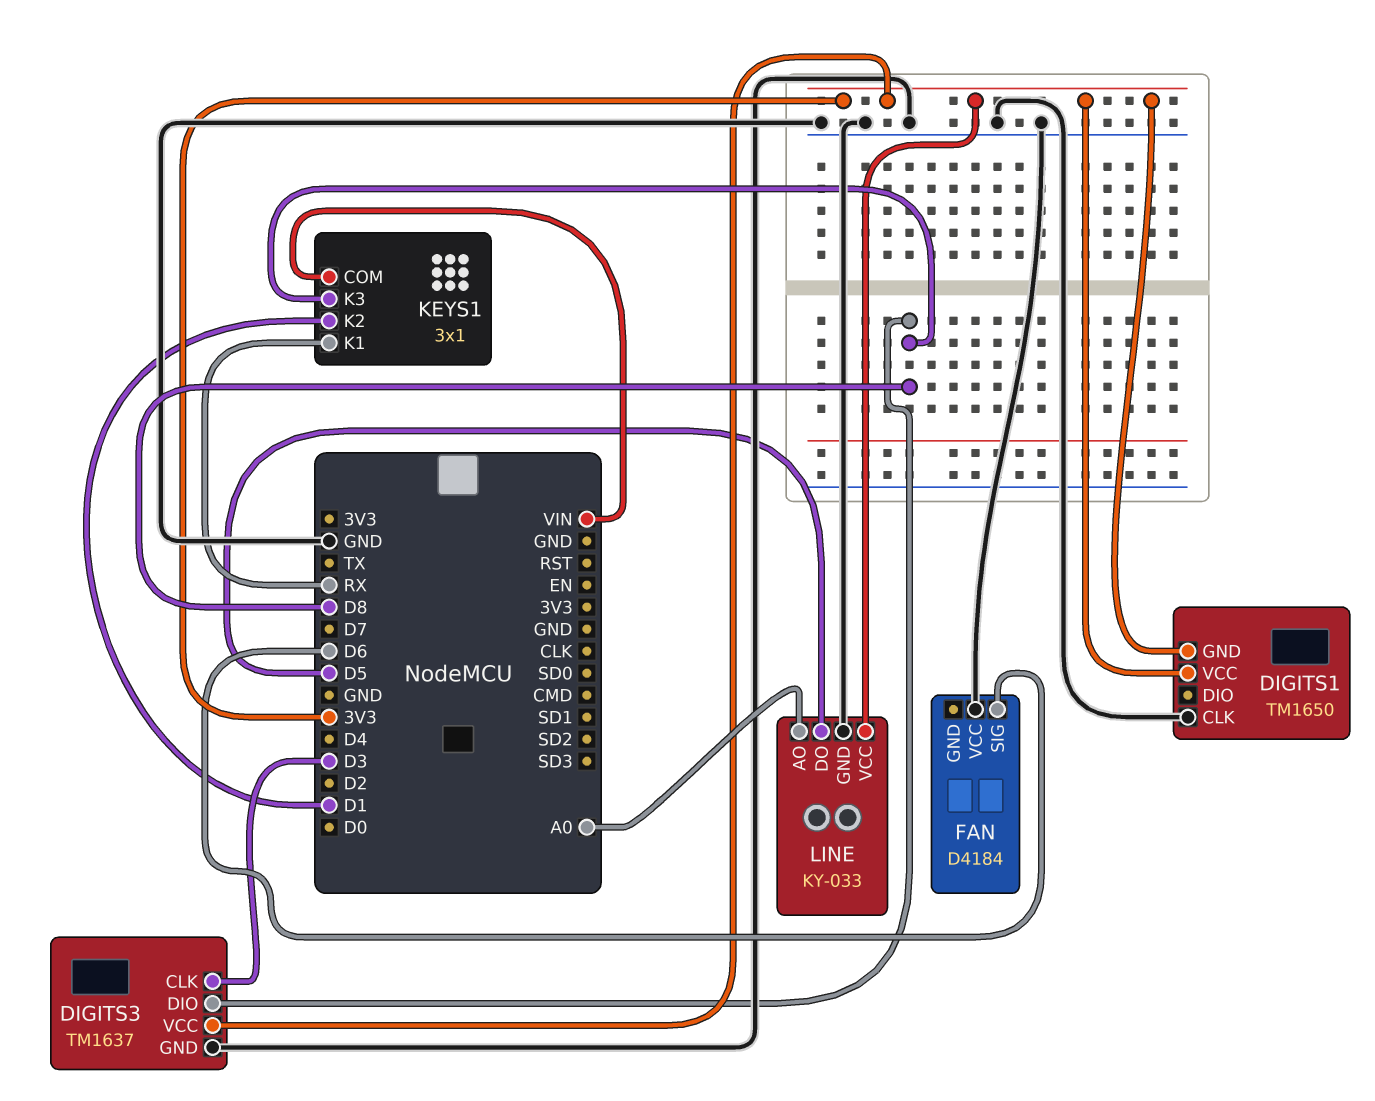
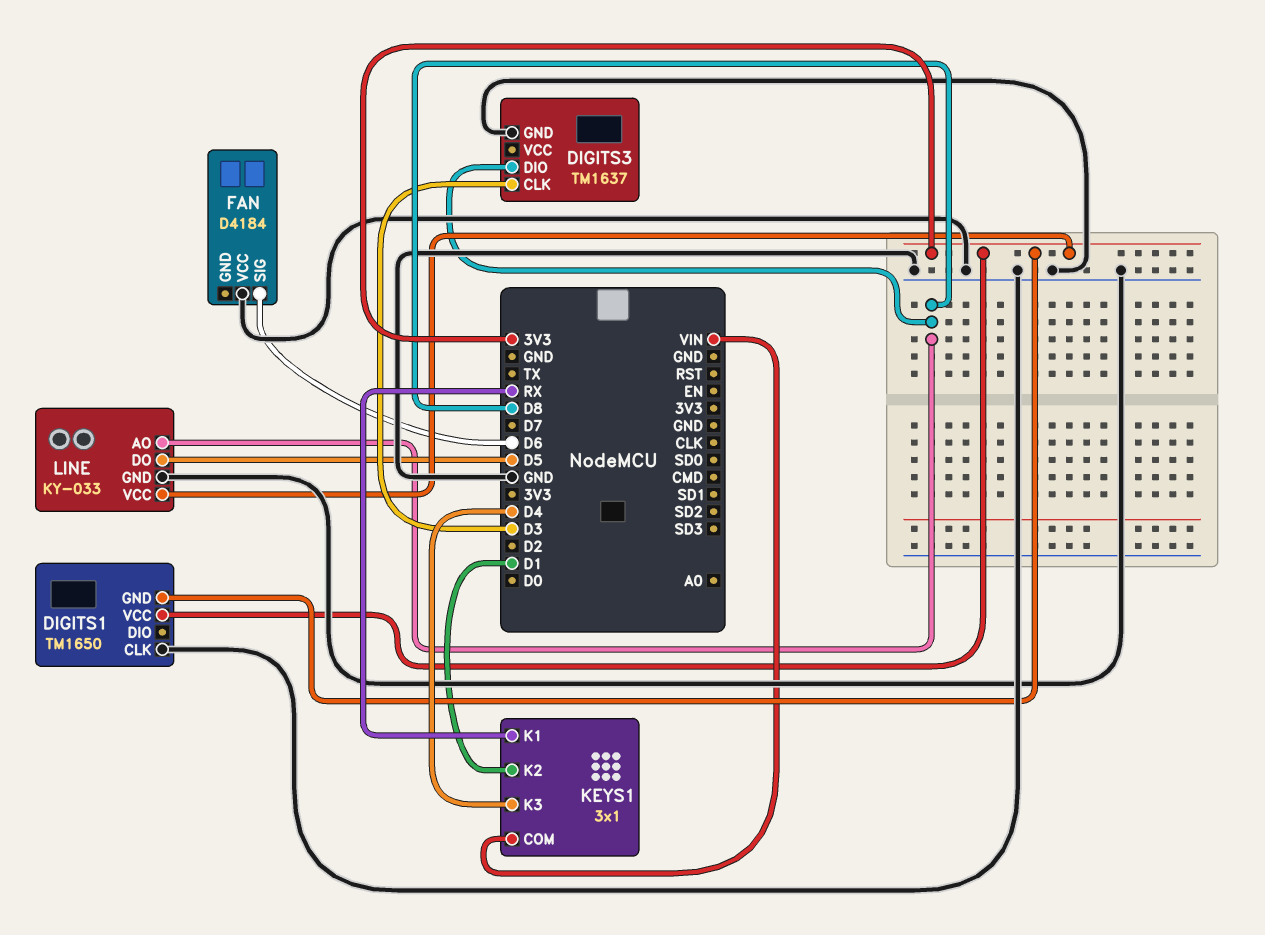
DIGITS3 pin VCC: 3V3 -> none
KEYS1 pin K3: D8 -> D4
LINE pin AO: A0 -> D8

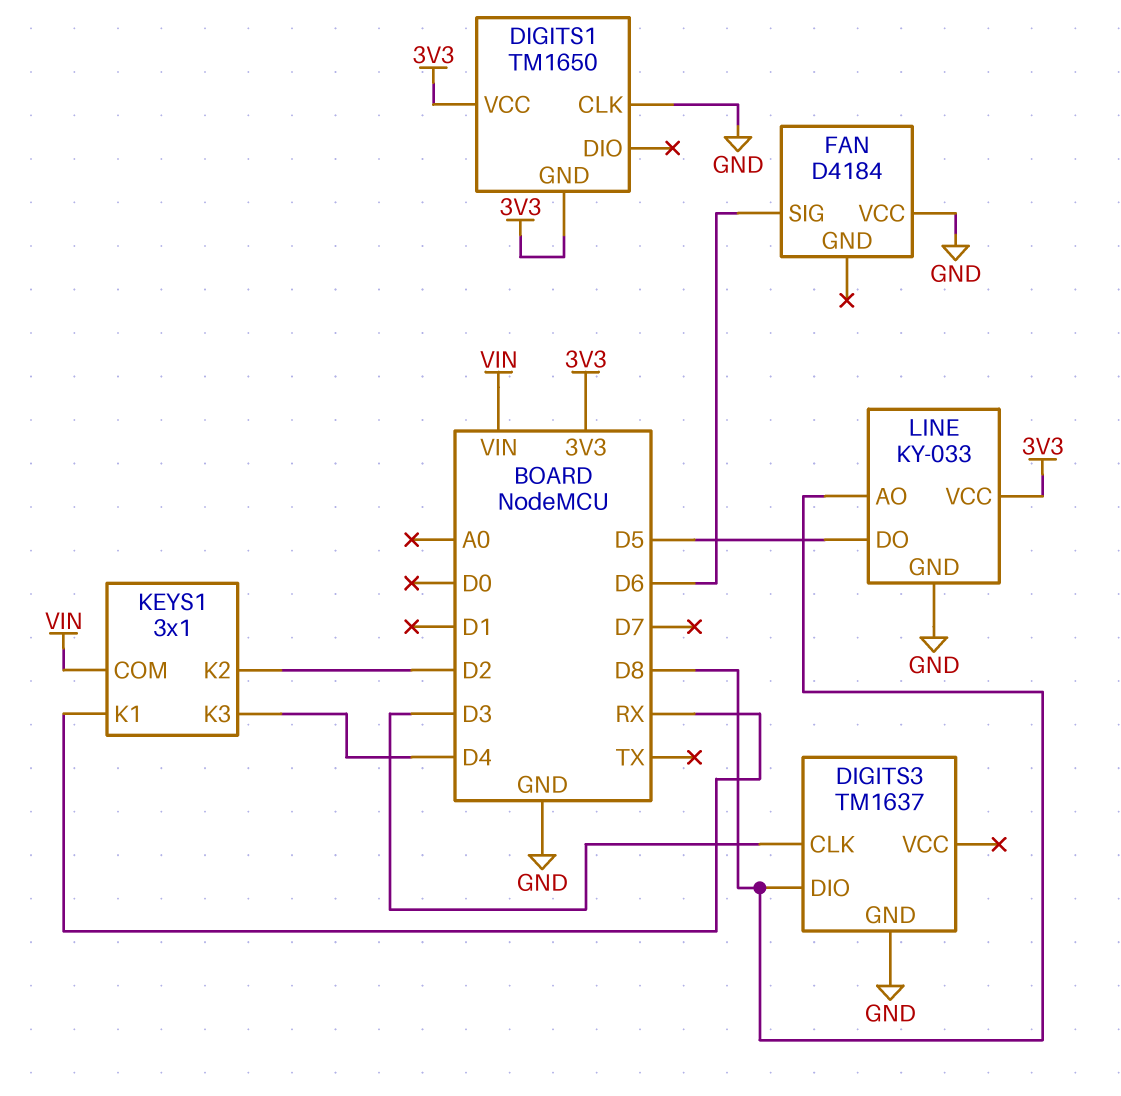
KEYS1 pin K2: D1 -> D2

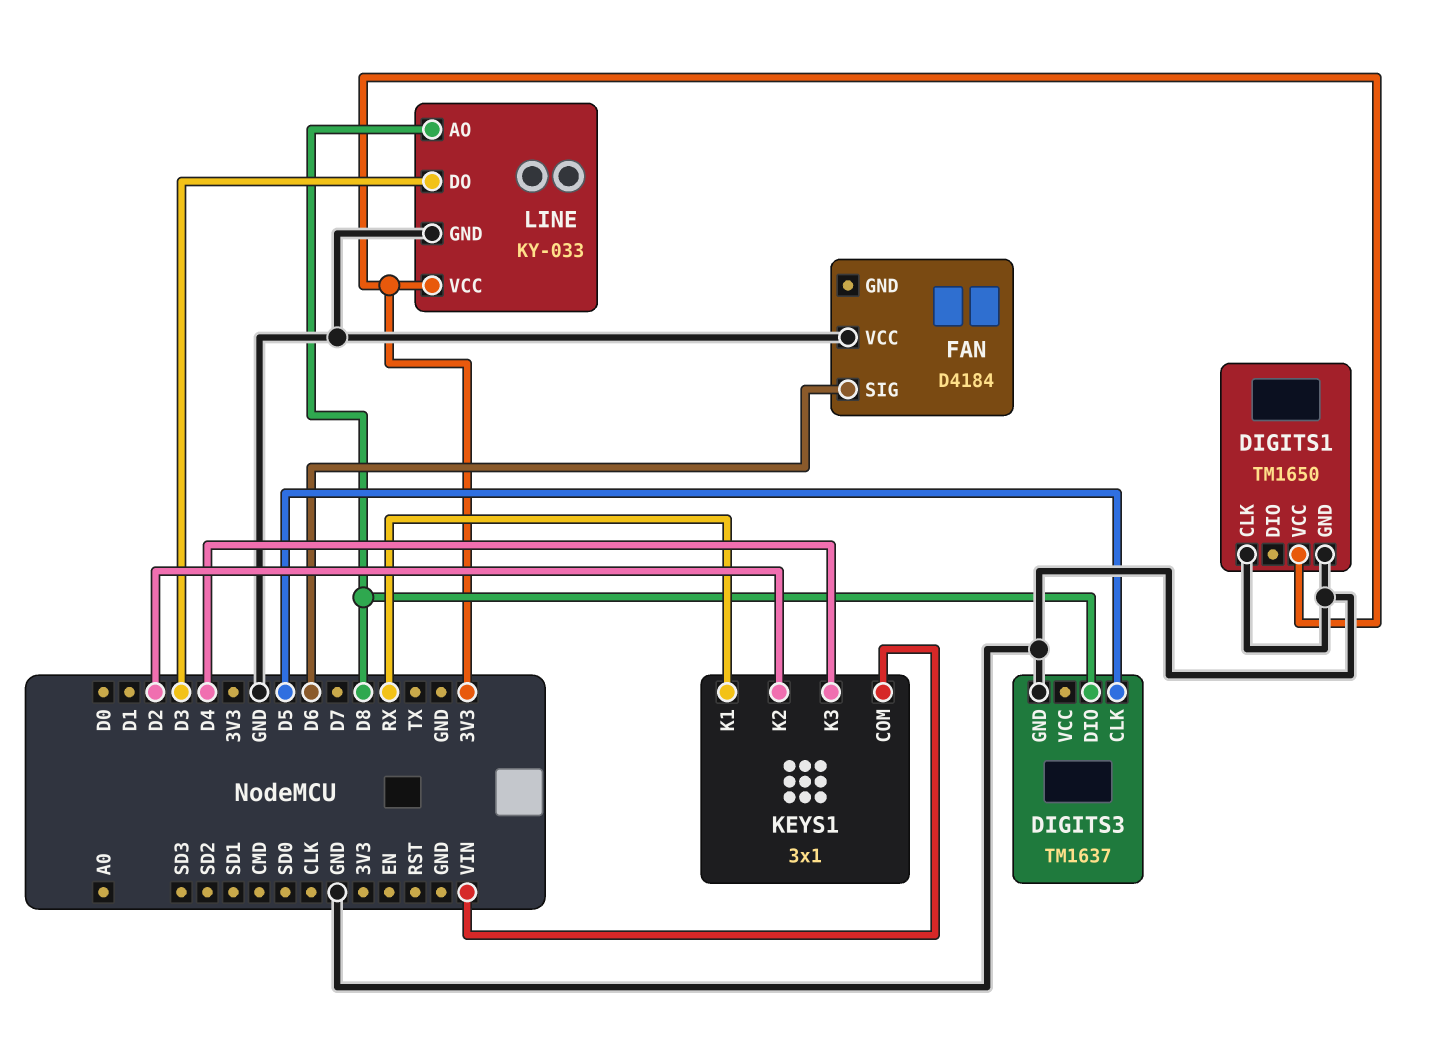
DIGITS1 pin GND: 3V3 -> GND
DIGITS3 pin CLK: D3 -> D5
LINE pin DO: D5 -> D3

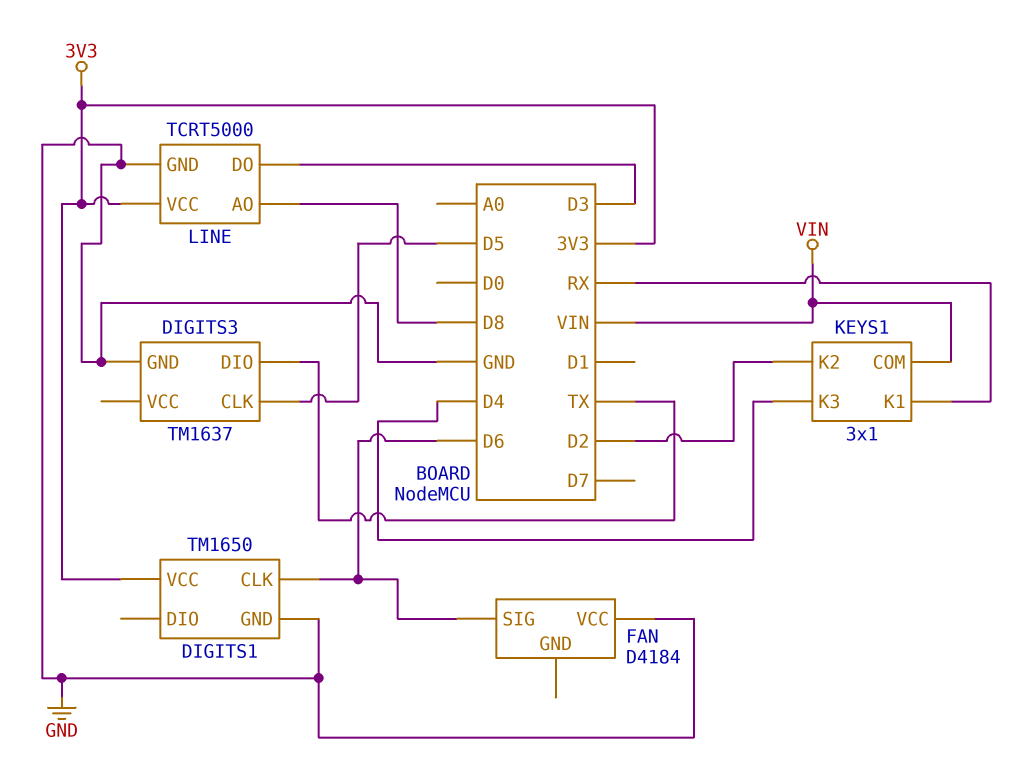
DIGITS1 pin CLK: GND -> D6
DIGITS3 pin DIO: D8 -> TX
LINE: KY-033 -> TCRT5000

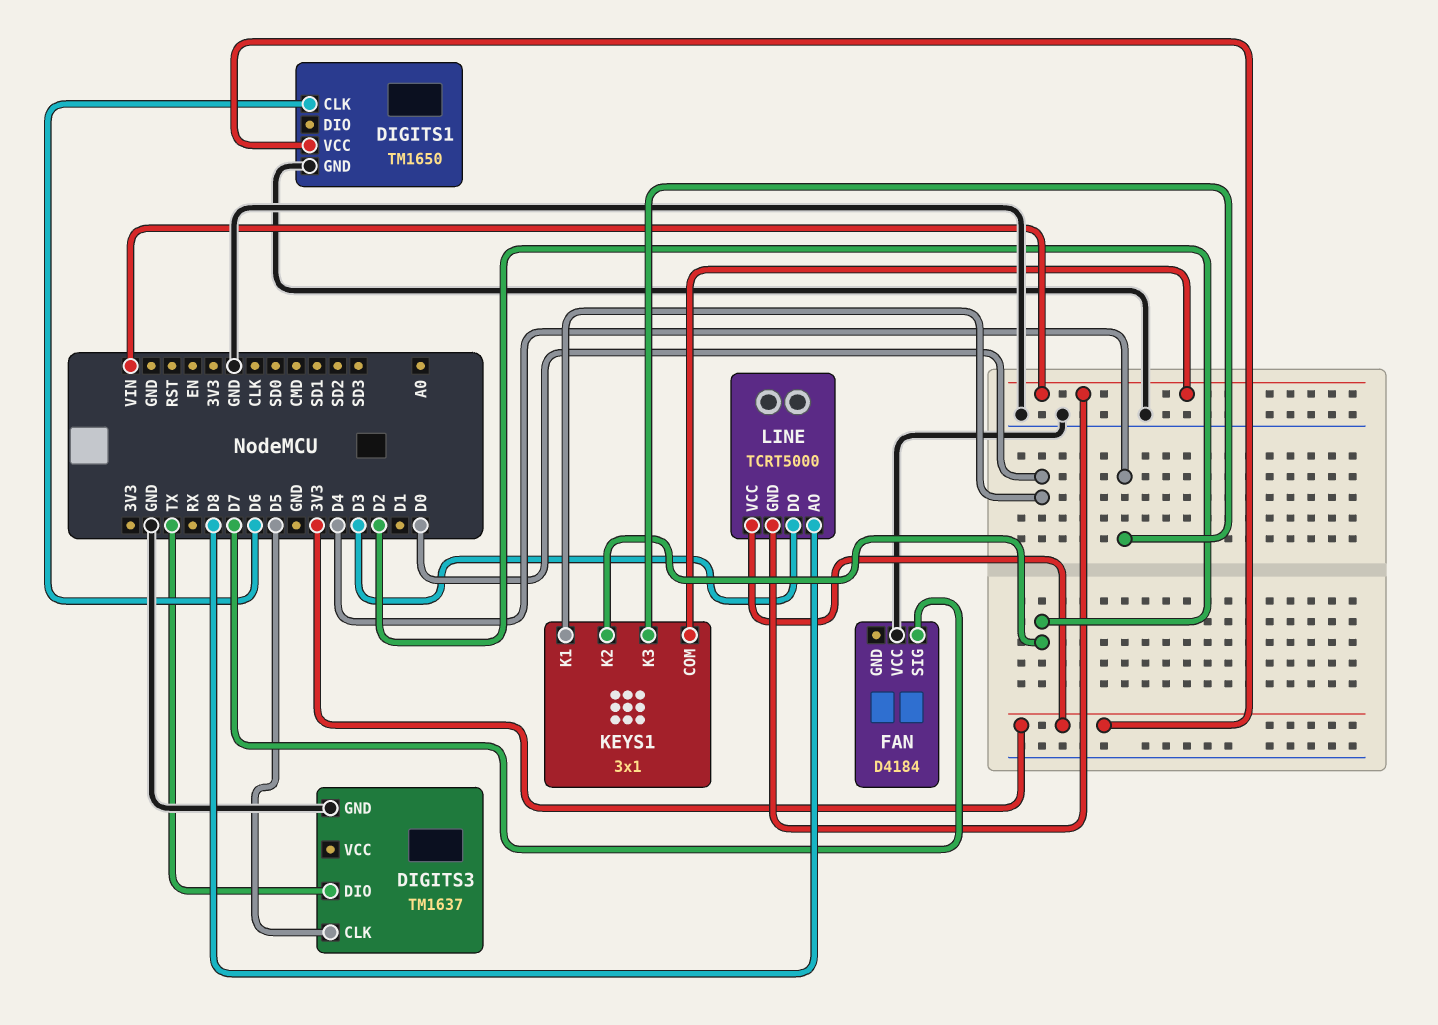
FAN pin SIG: D6 -> D7
KEYS1 pin K1: RX -> D0
LINE pin GND: GND -> VIN

